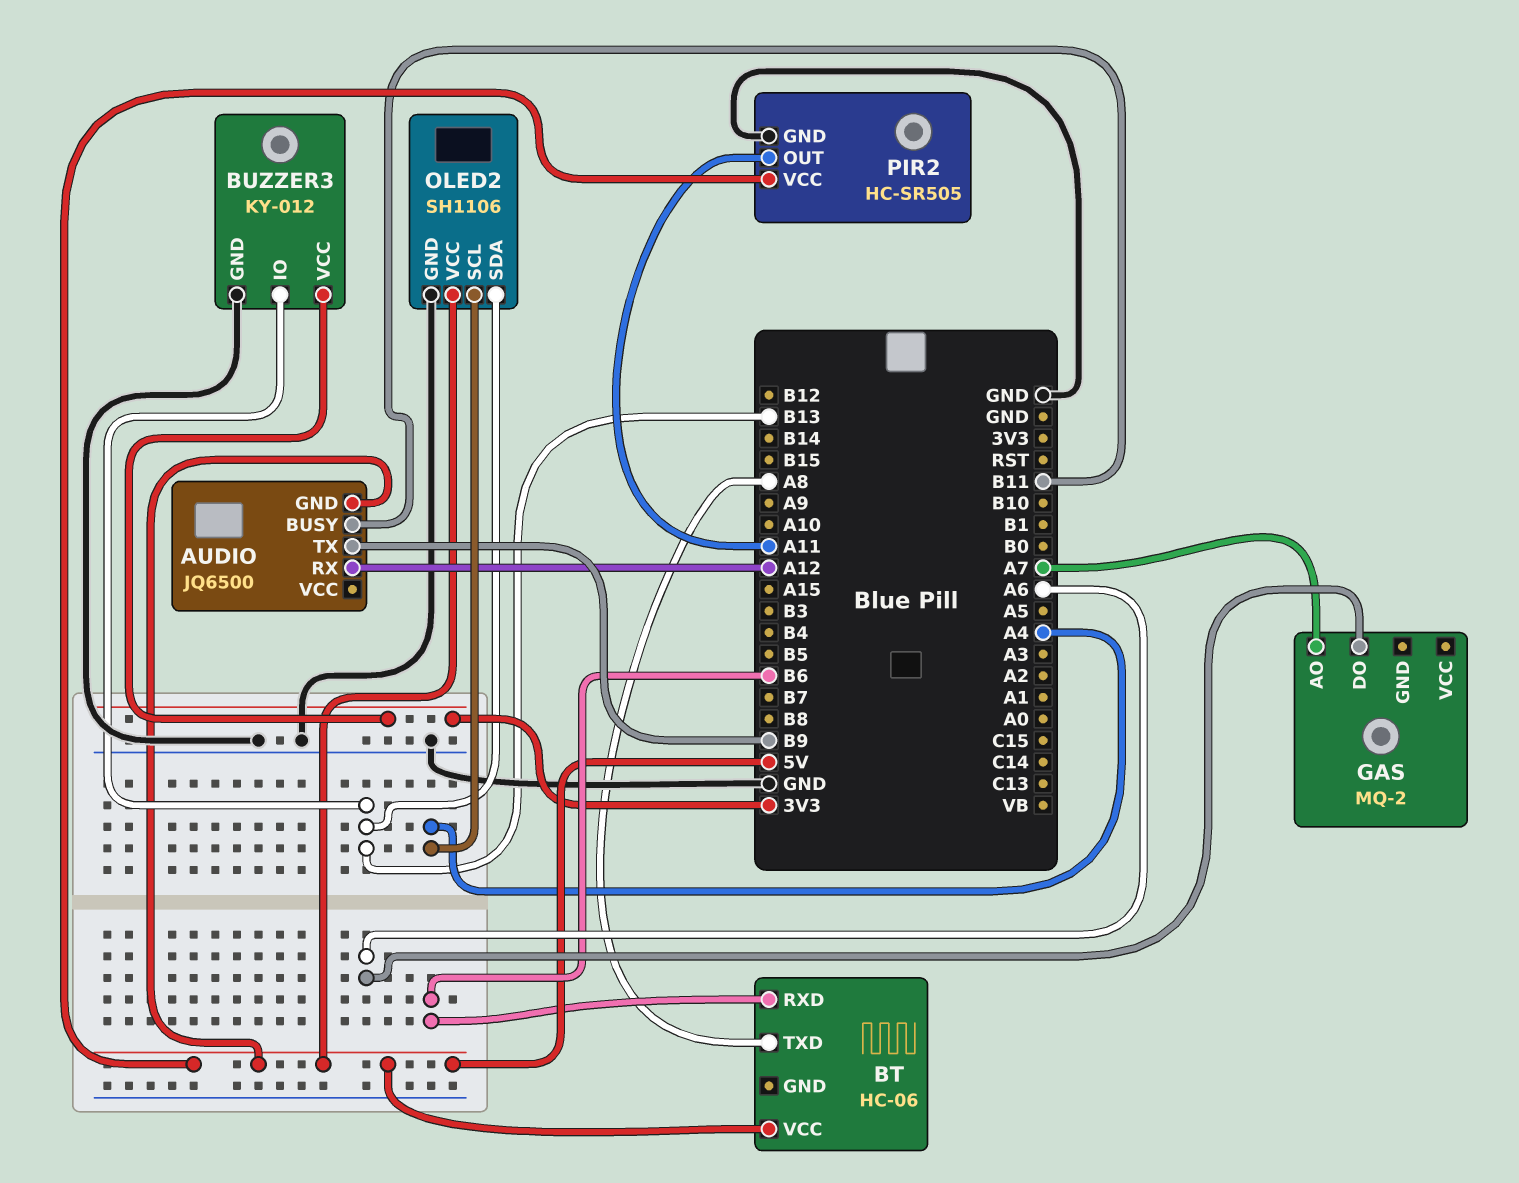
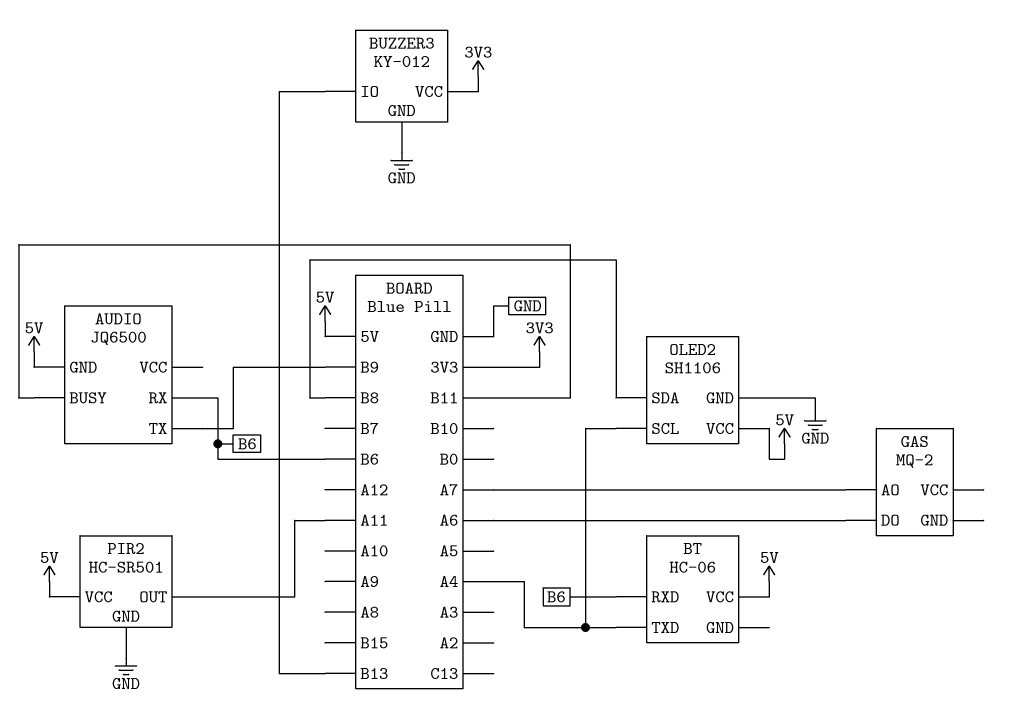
AUDIO pin RX: A12 -> B6
BT pin TXD: A8 -> A4
OLED2 pin SDA: B13 -> B8
PIR2: HC-SR505 -> HC-SR501

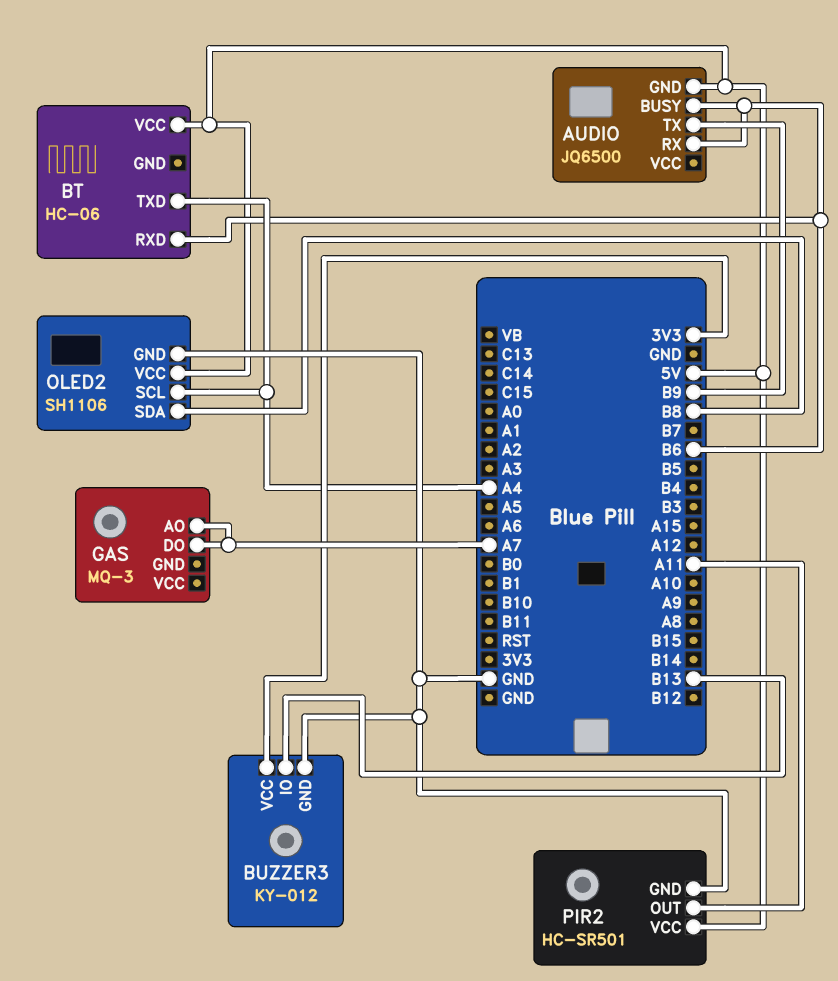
AUDIO pin BUSY: B11 -> B6
GAS: MQ-2 -> MQ-3
GAS pin DO: A6 -> A7

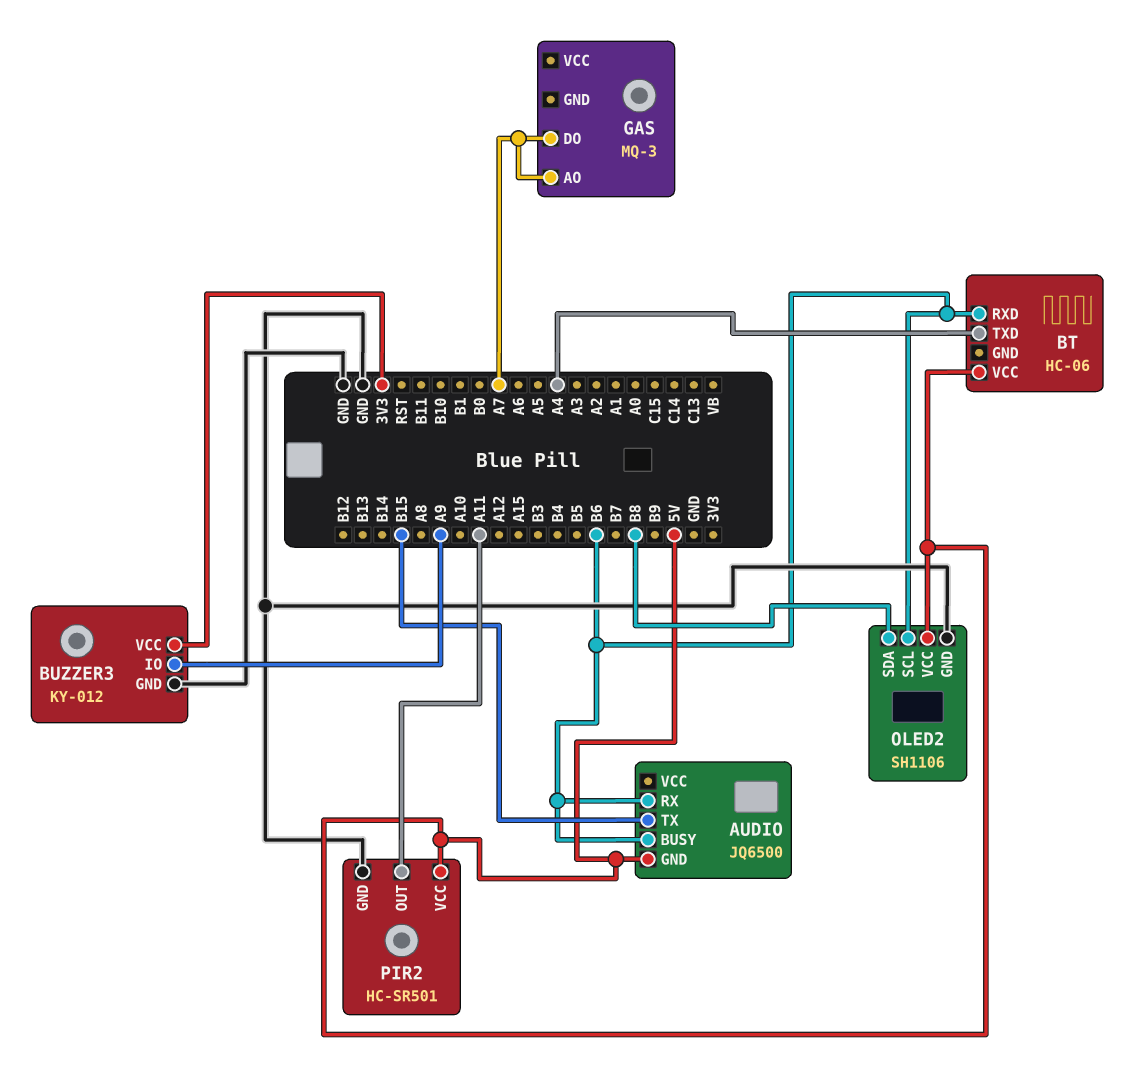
AUDIO pin TX: B9 -> B15
BUZZER3 pin IO: B13 -> A9
OLED2 pin SCL: A4 -> B6

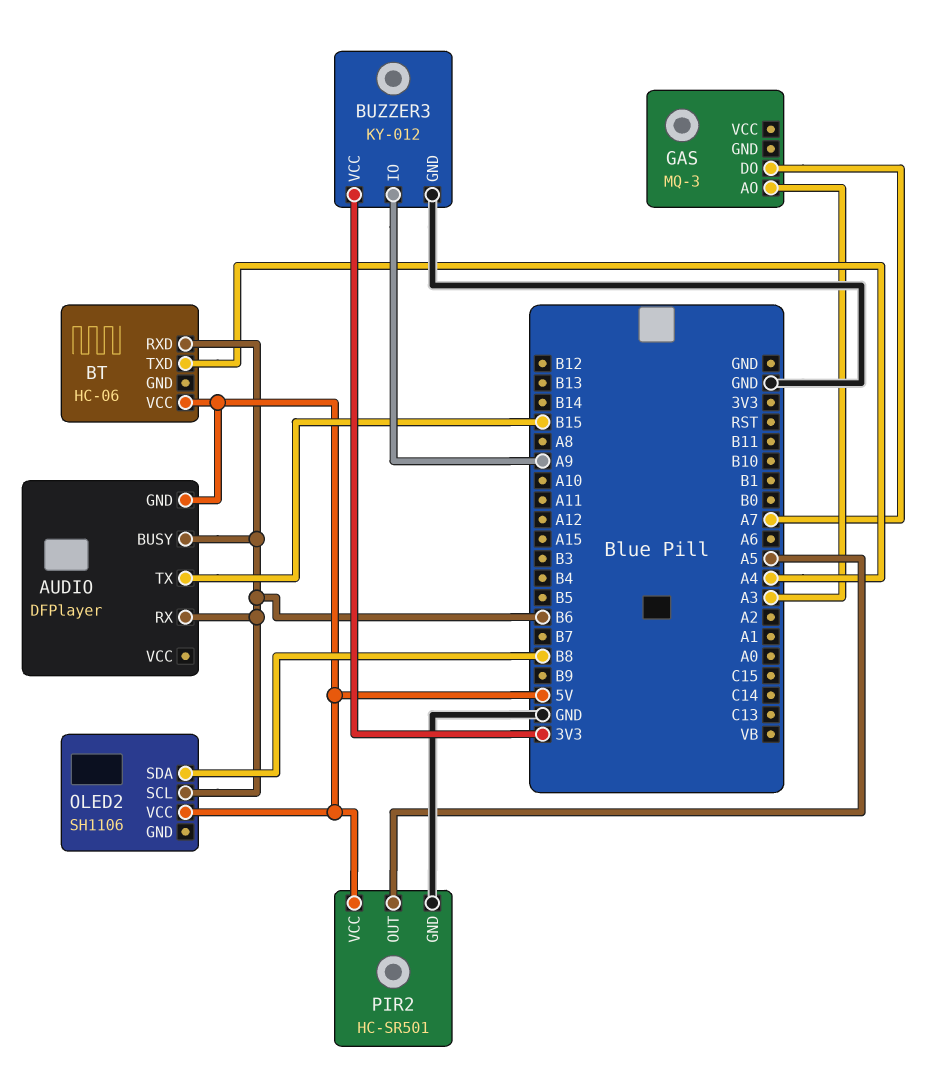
AUDIO: JQ6500 -> DFPlayer
GAS pin AO: A7 -> A3
OLED2 pin GND: GND -> none
PIR2 pin OUT: A11 -> A5

